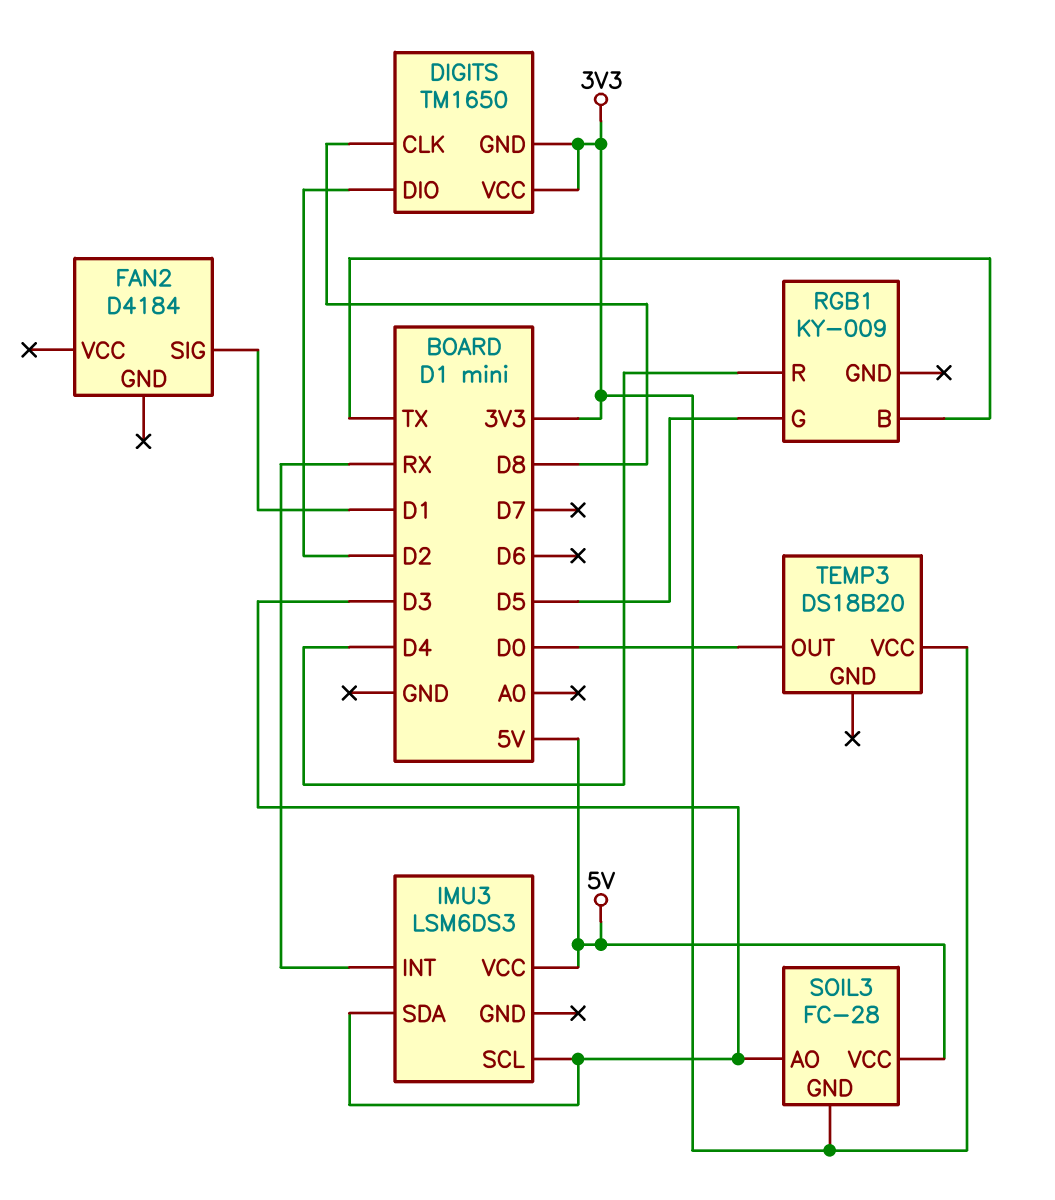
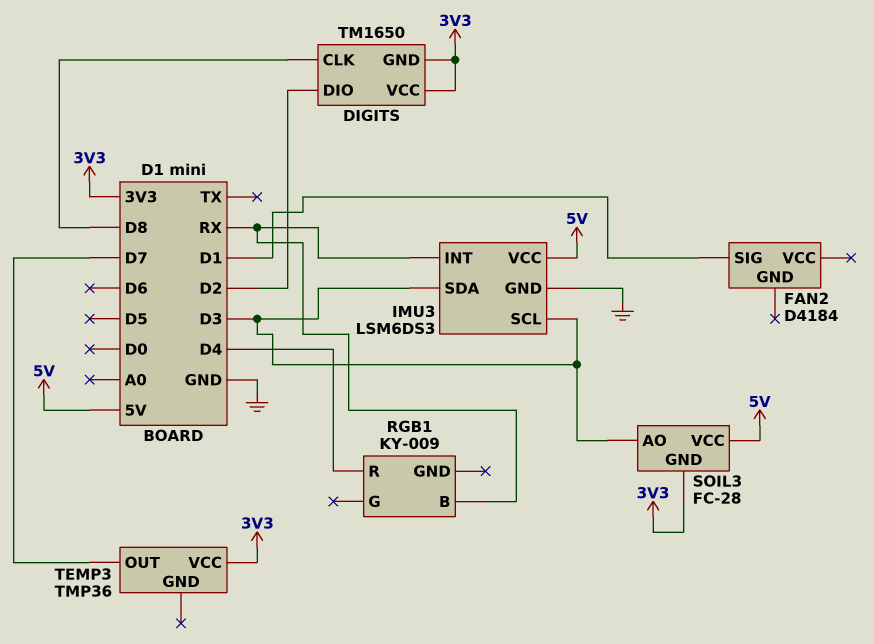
IMU3 pin GND: none -> GND
RGB1 pin B: TX -> RX
RGB1 pin G: D5 -> none
TEMP3: DS18B20 -> TMP36
TEMP3 pin OUT: D0 -> D7

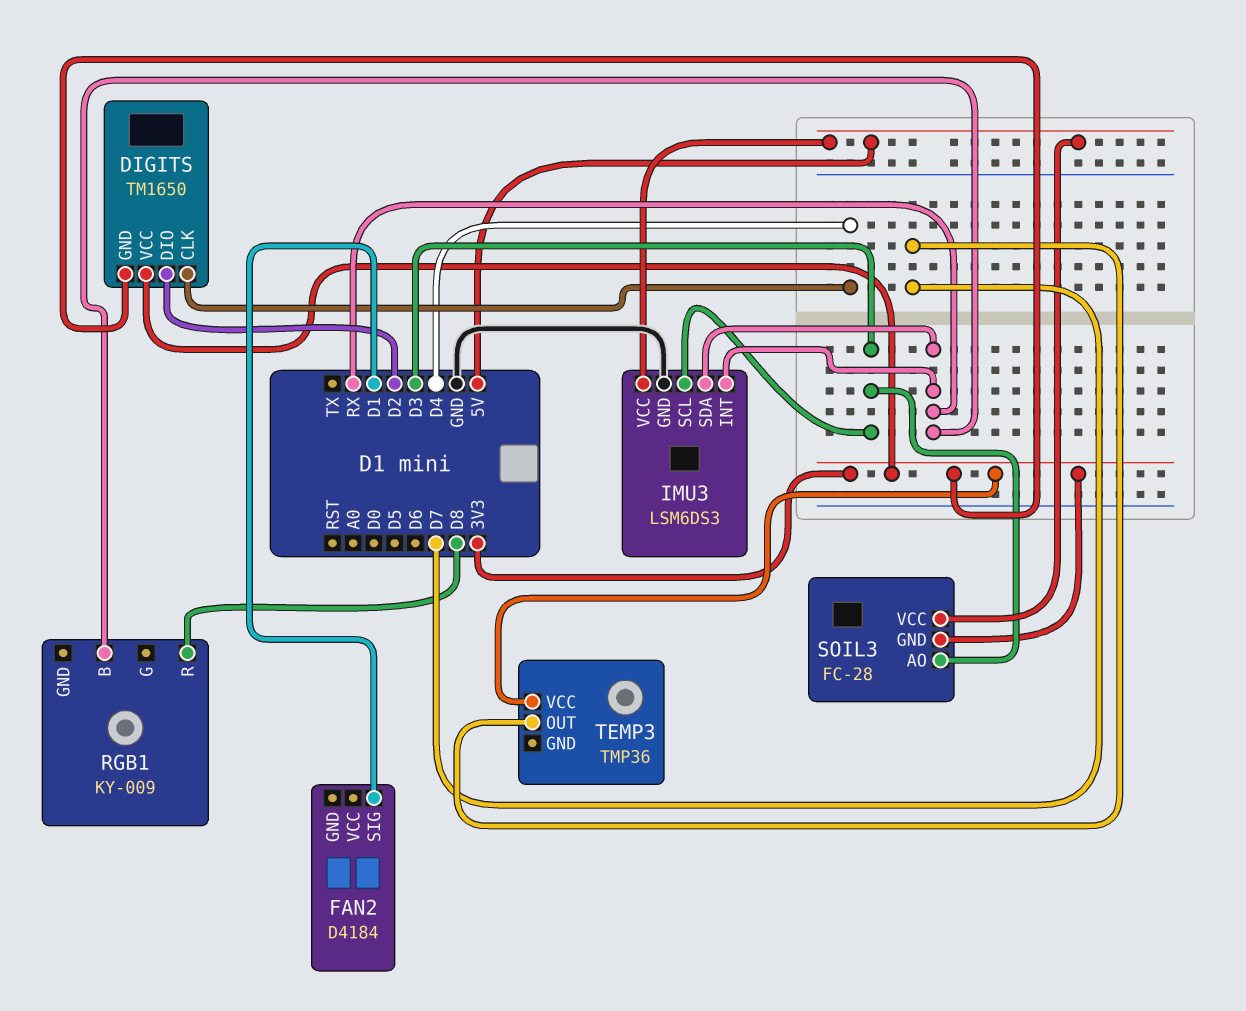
DIGITS pin CLK: D8 -> D4
IMU3 pin SDA: D3 -> RX
RGB1 pin R: D4 -> D8

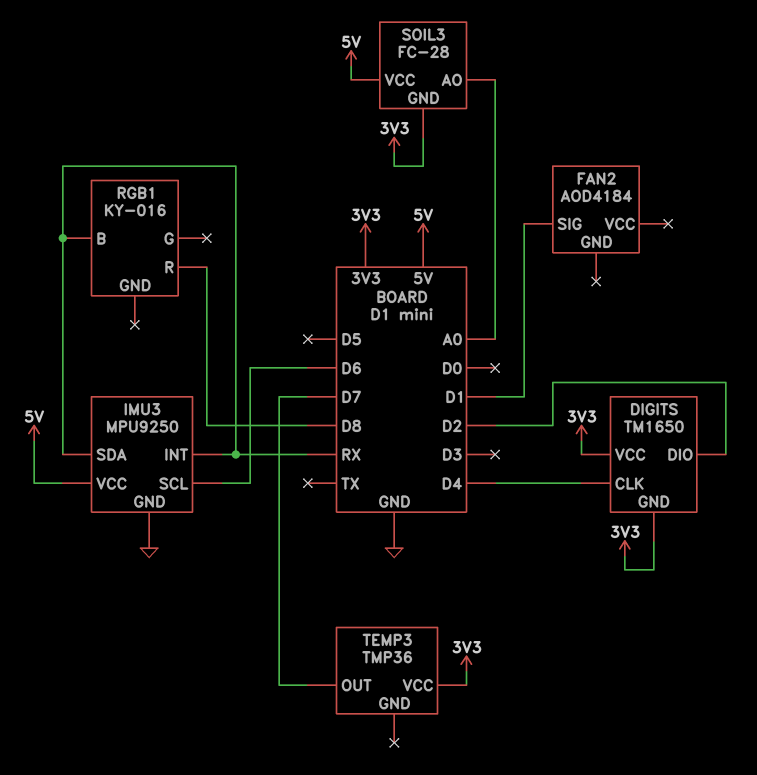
FAN2: D4184 -> AOD4184
IMU3: LSM6DS3 -> MPU9250
IMU3 pin SCL: D3 -> D6
RGB1: KY-009 -> KY-016
SOIL3 pin AO: D3 -> A0

